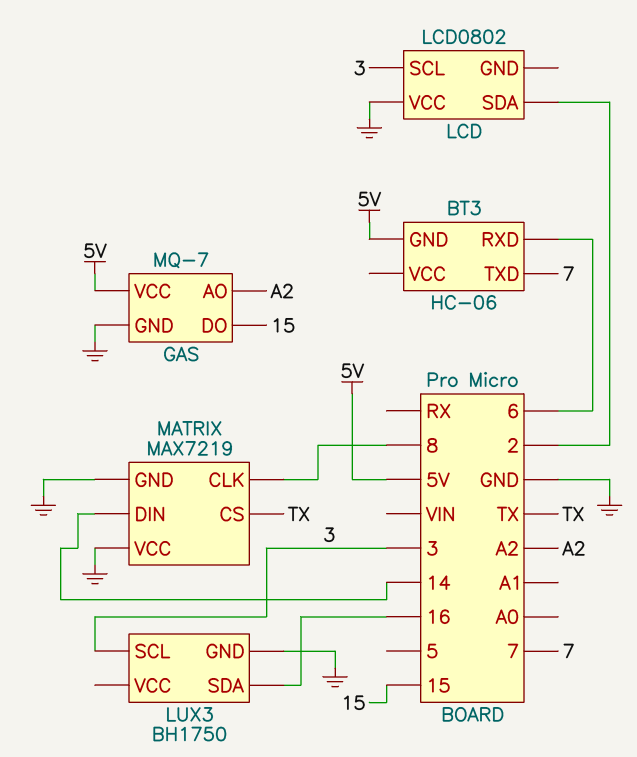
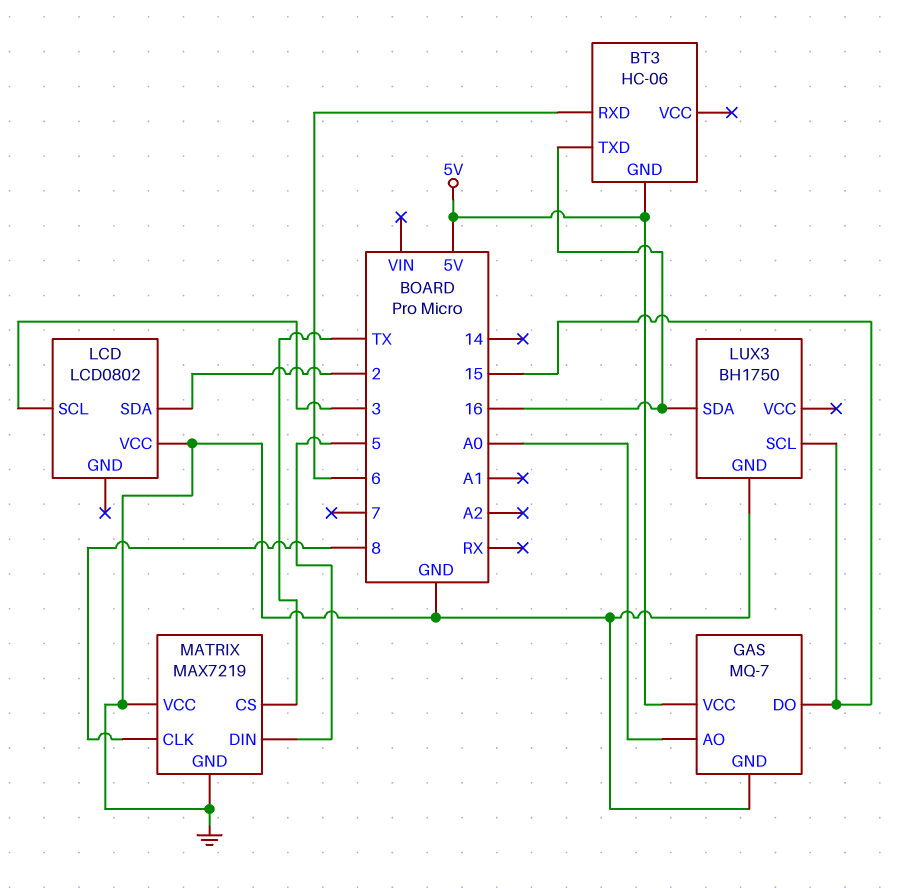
BT3 pin TXD: 7 -> 16
GAS pin AO: A2 -> A0
LUX3 pin SCL: 3 -> 15
MATRIX pin DIN: 14 -> 5

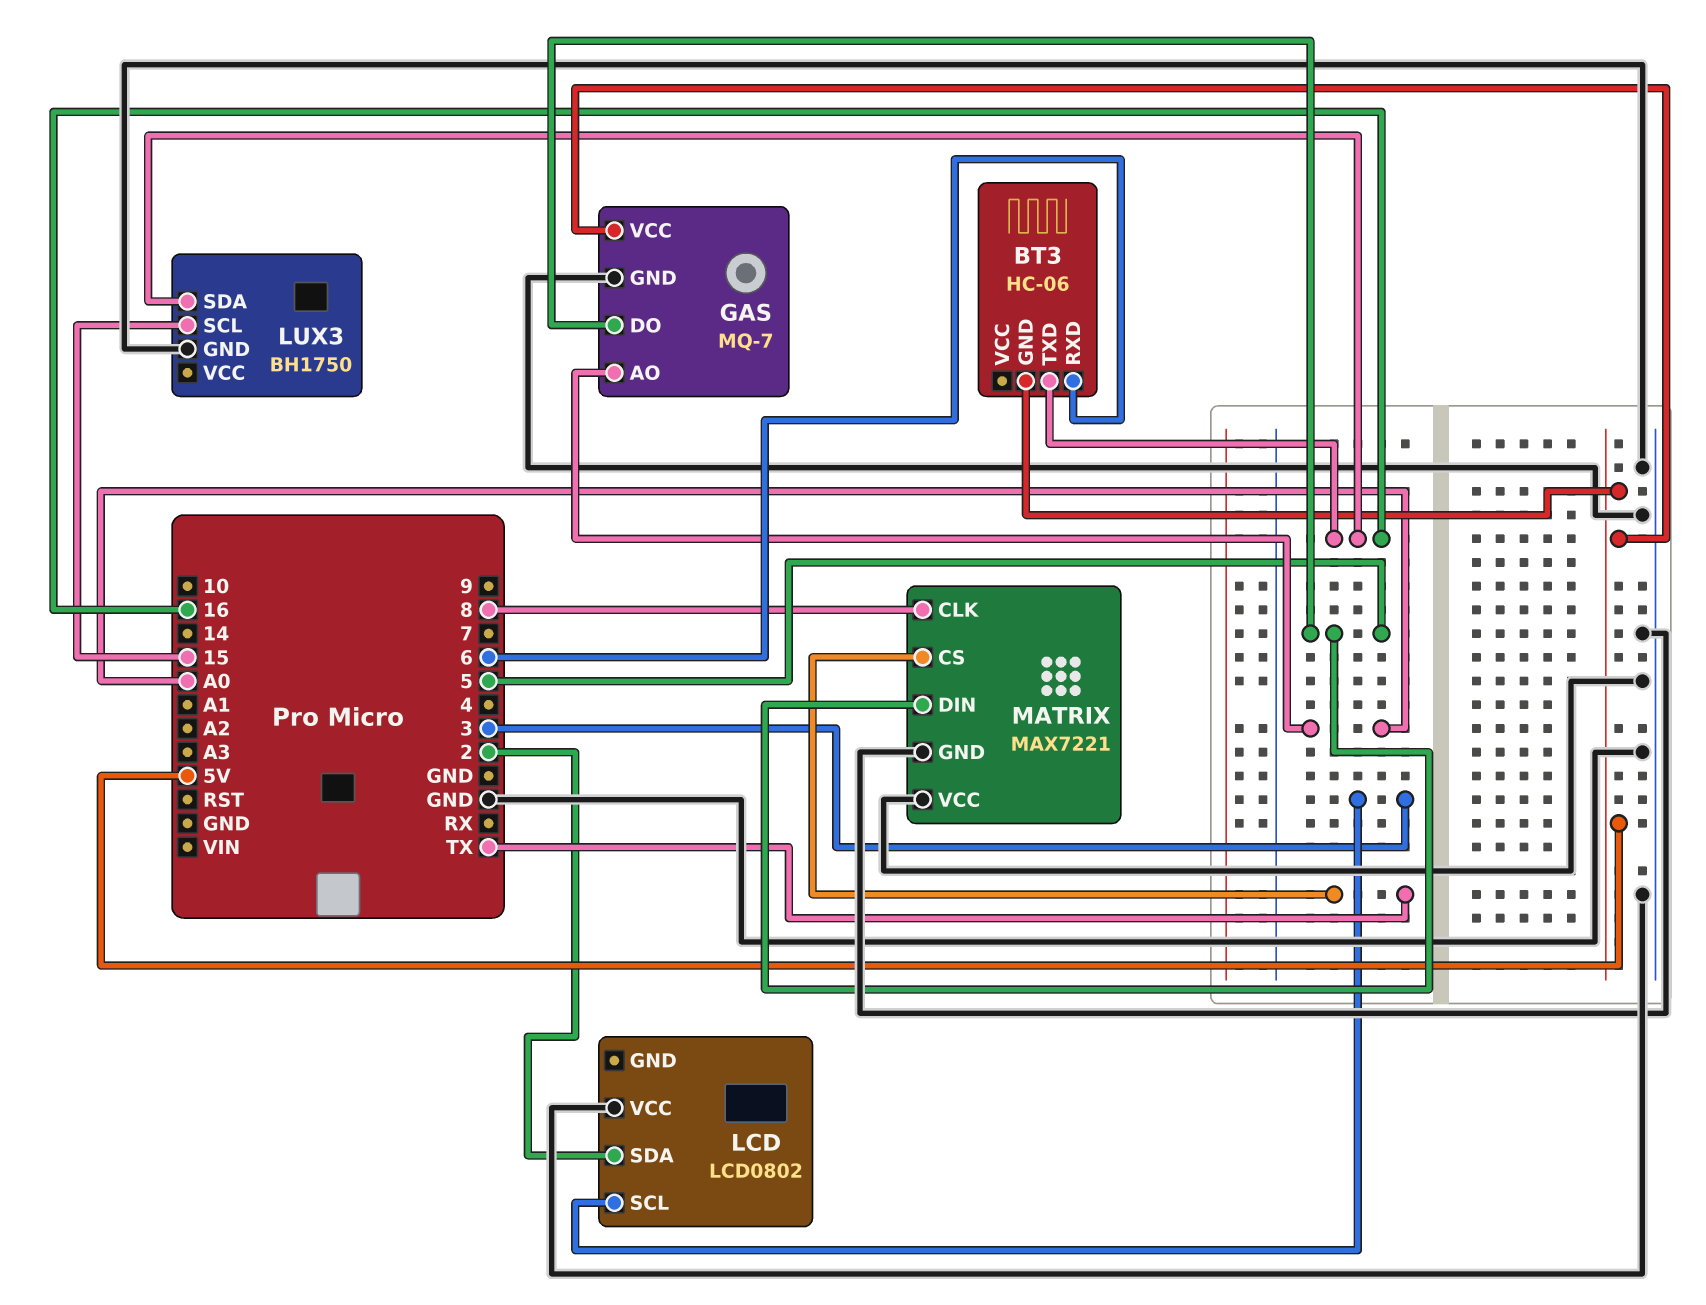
GAS pin DO: 15 -> 5
MATRIX: MAX7219 -> MAX7221

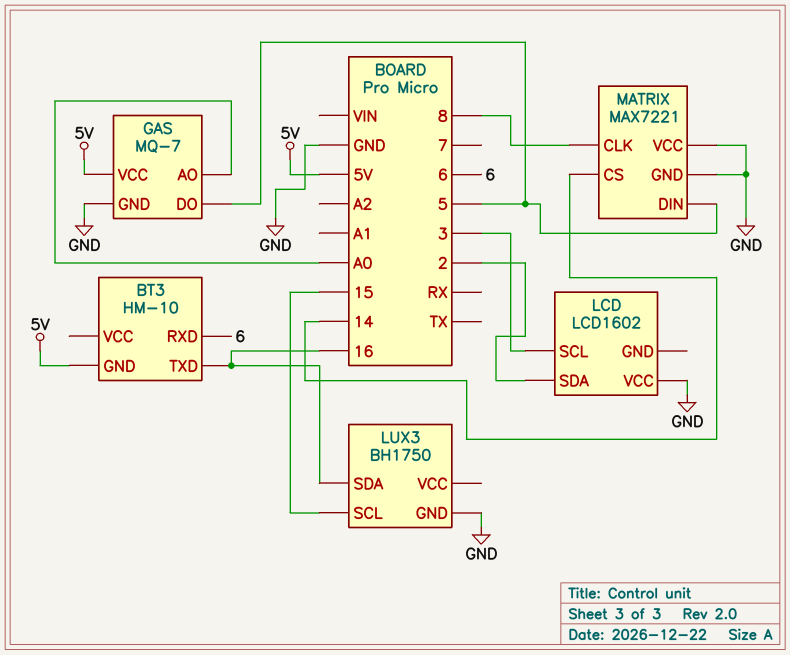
BT3: HC-06 -> HM-10
LCD: LCD0802 -> LCD1602
MATRIX pin CS: TX -> 14

